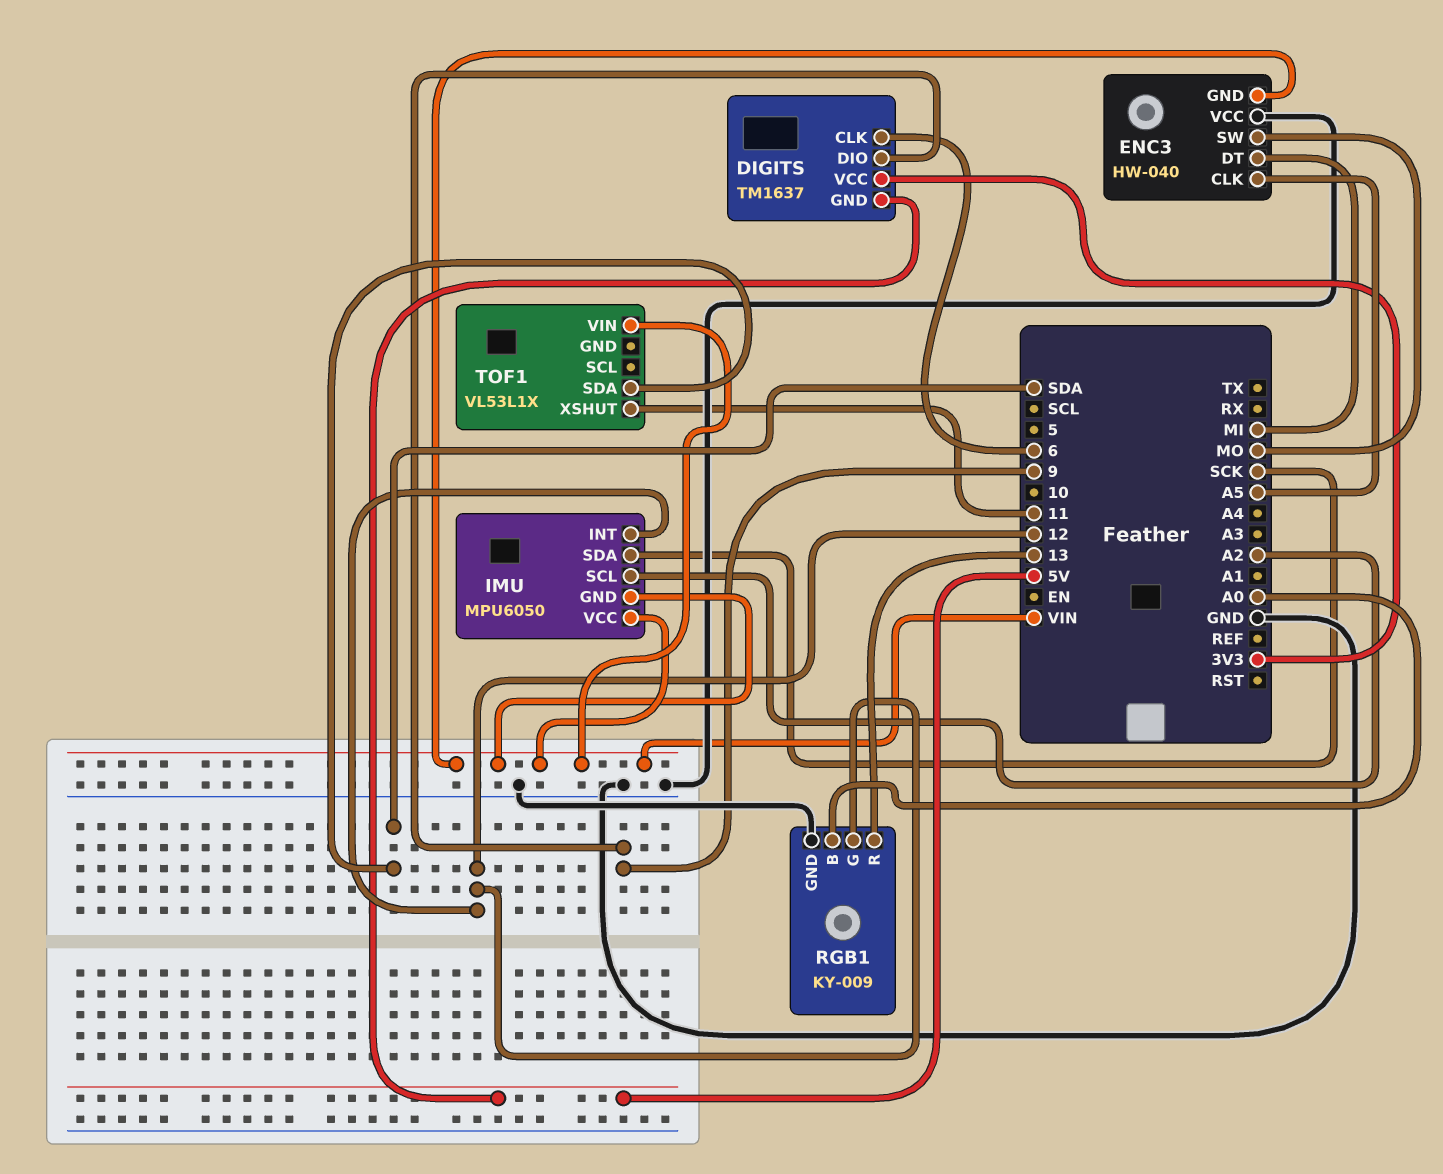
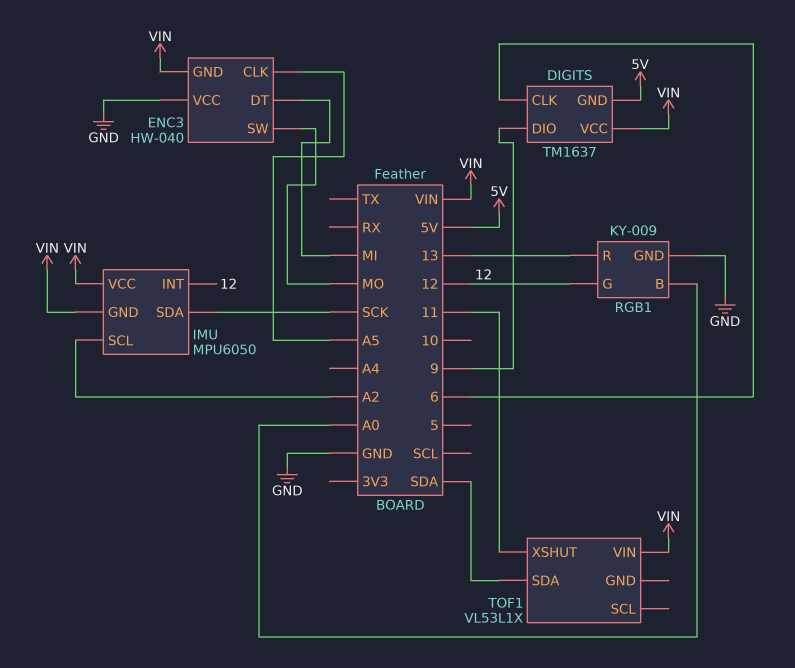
DIGITS pin VCC: 3V3 -> VIN

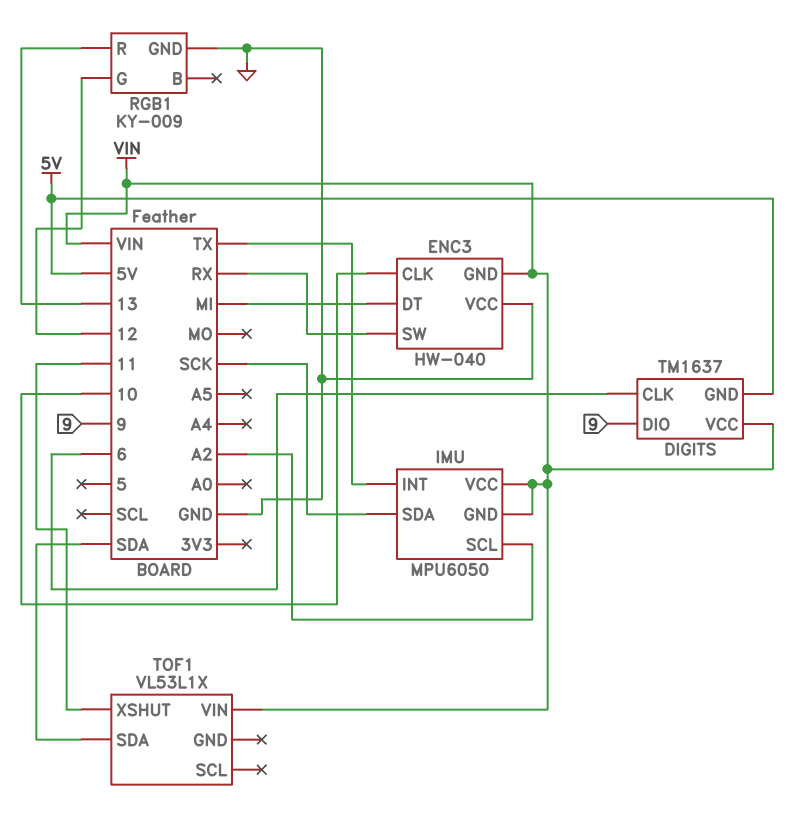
ENC3 pin CLK: A5 -> 10
ENC3 pin SW: MO -> RX
IMU pin INT: 12 -> TX
RGB1 pin B: A0 -> none

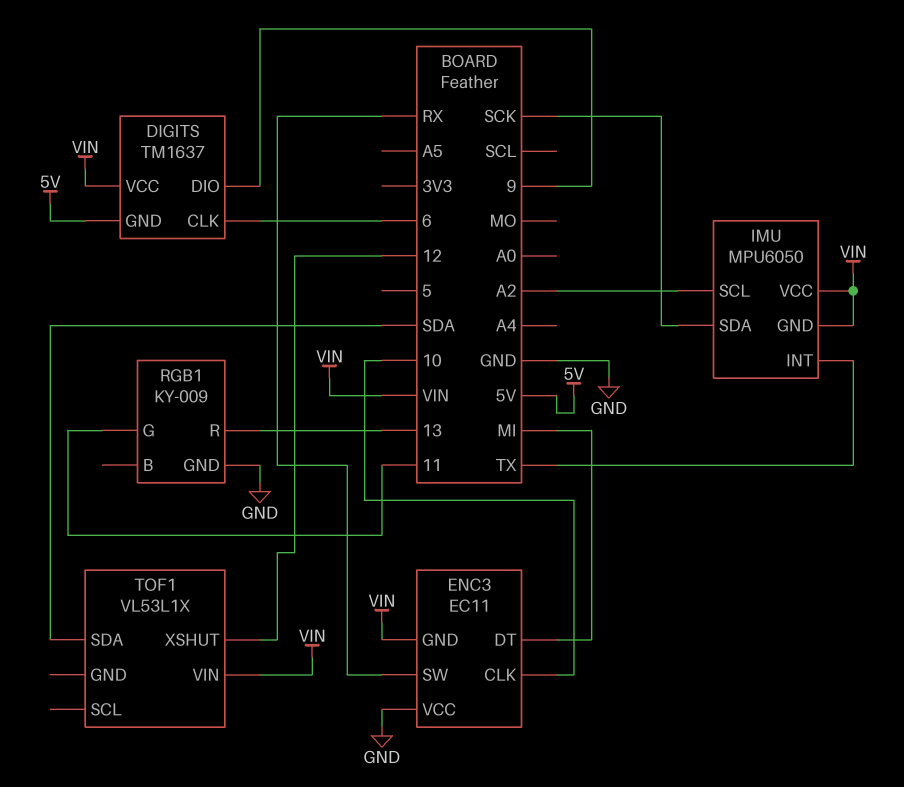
ENC3: HW-040 -> EC11
RGB1 pin G: 12 -> 11
TOF1 pin XSHUT: 11 -> 12

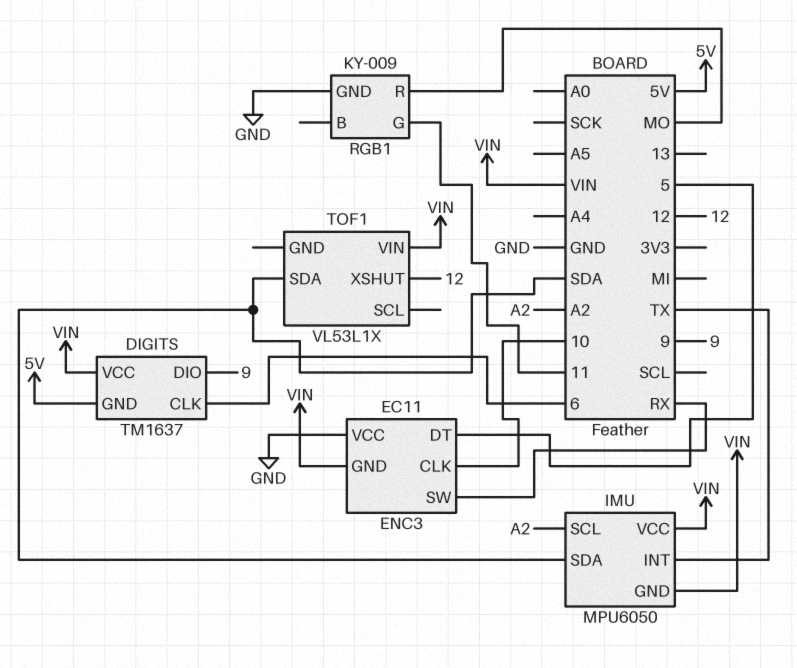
ENC3 pin DT: MI -> 5
IMU pin SDA: SCK -> SDA
RGB1 pin R: 13 -> MO

